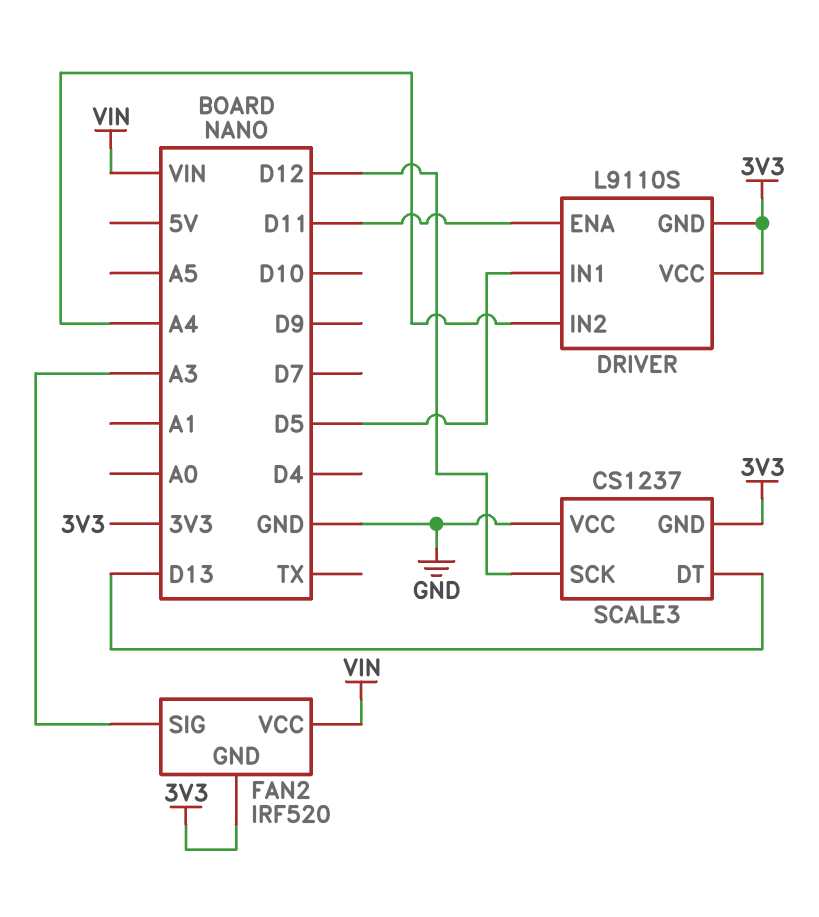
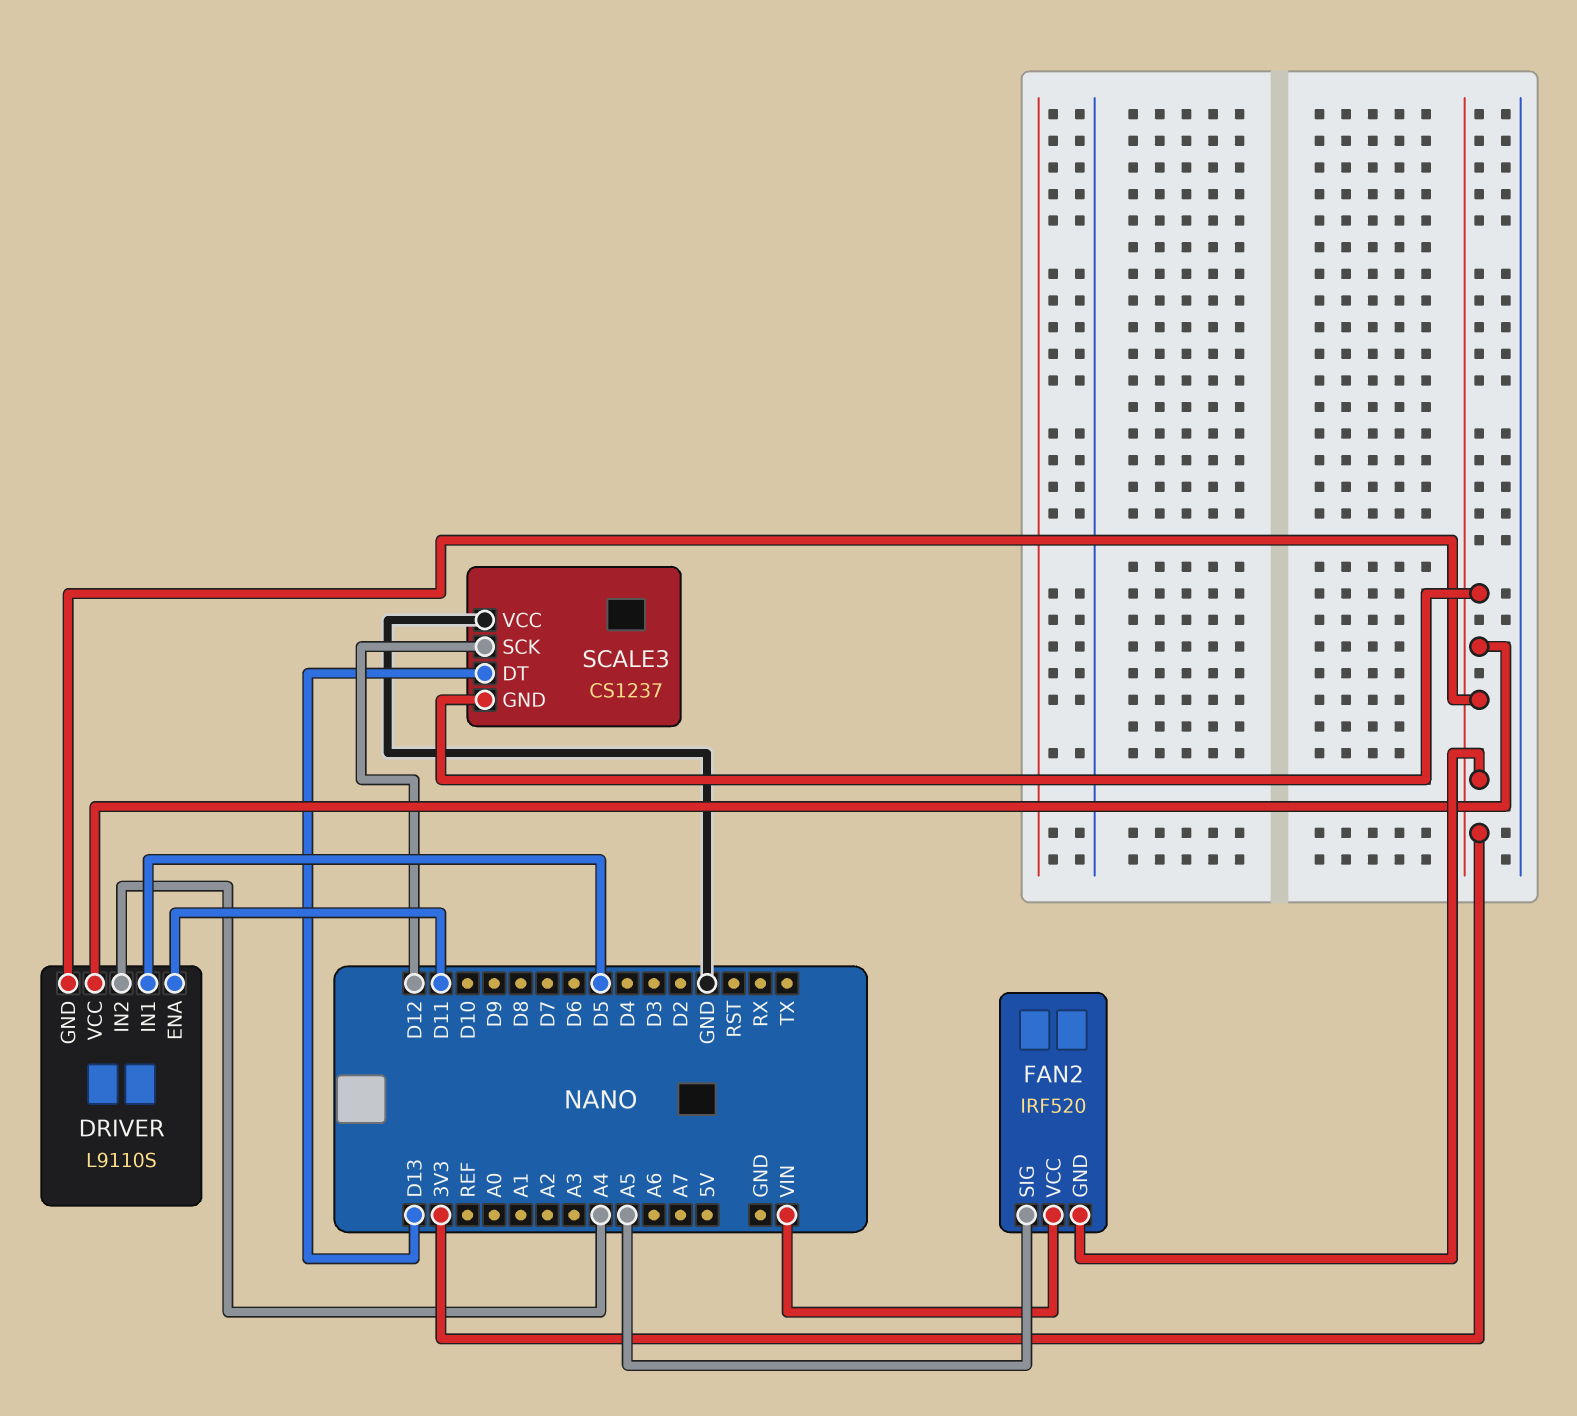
FAN2 pin SIG: A3 -> A5

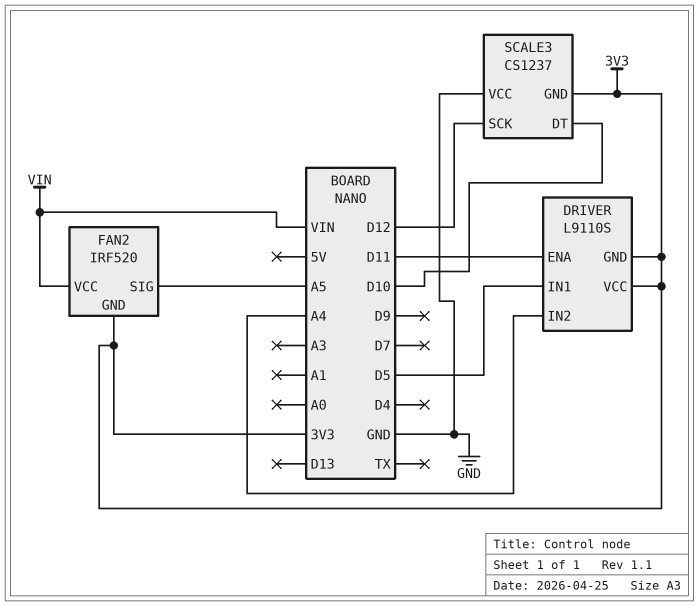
SCALE3 pin DT: D13 -> D10

